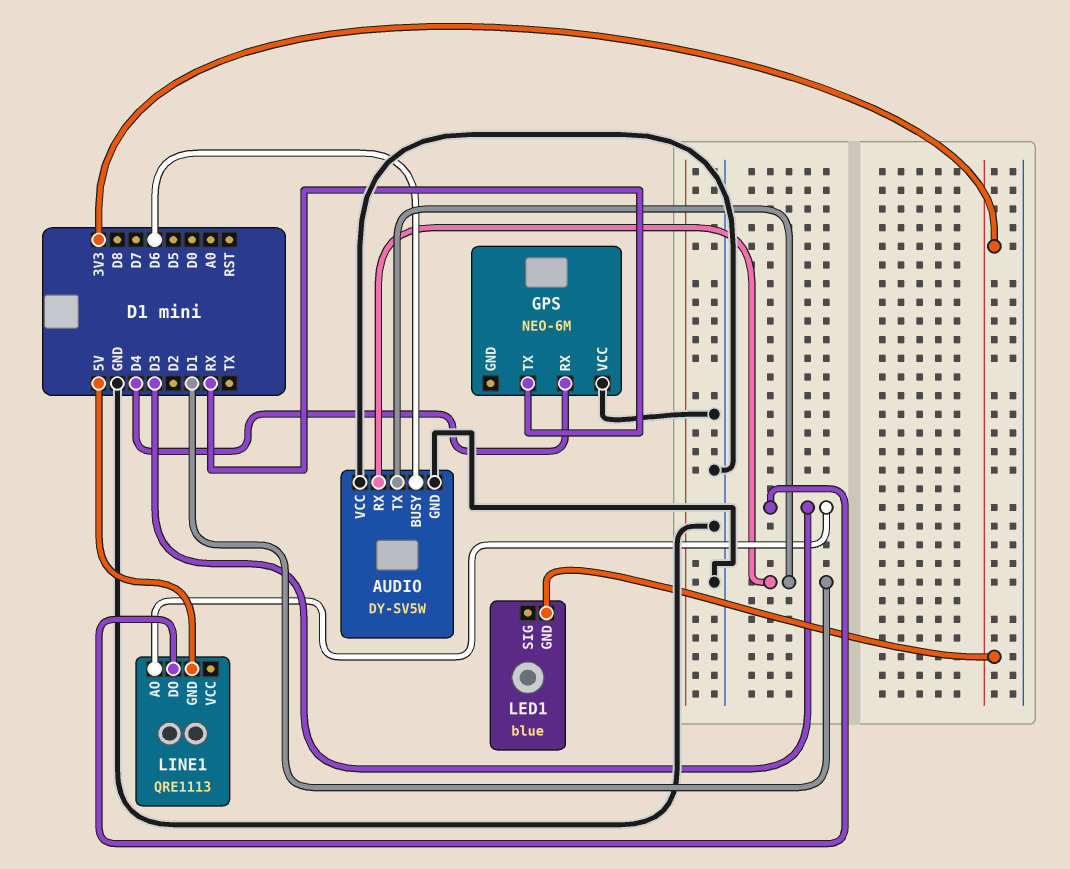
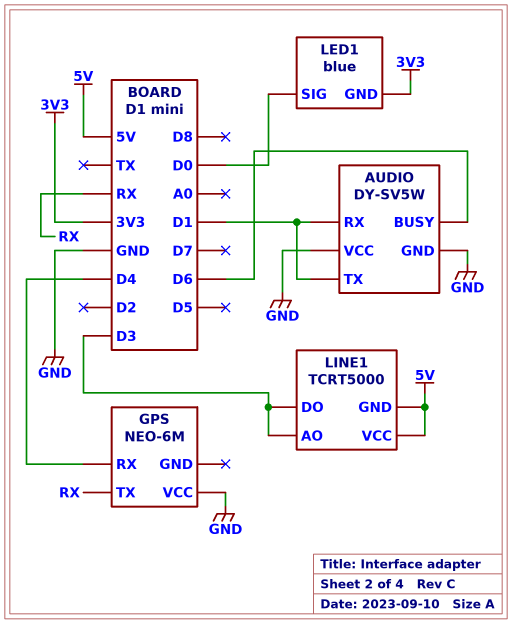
LED1 pin SIG: none -> D0
LINE1: QRE1113 -> TCRT5000
LINE1 pin VCC: none -> 5V

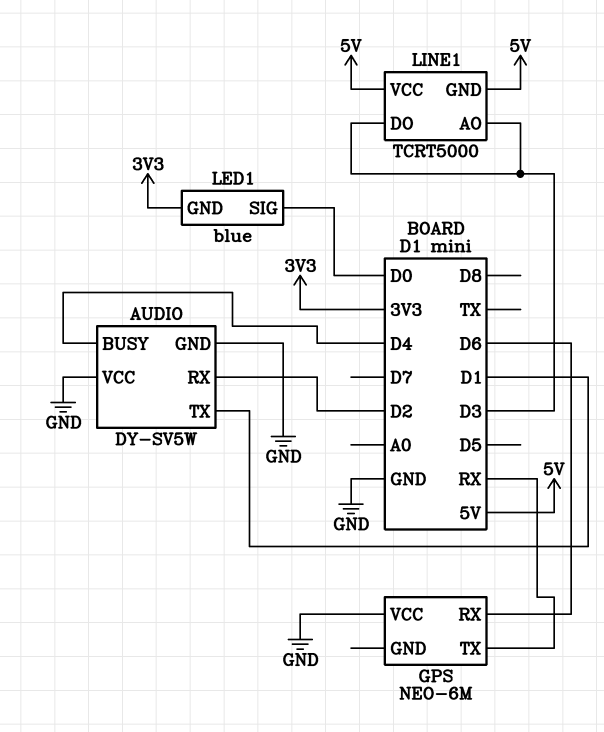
AUDIO pin BUSY: D6 -> D4
AUDIO pin RX: D1 -> D2
GPS pin RX: D4 -> D6

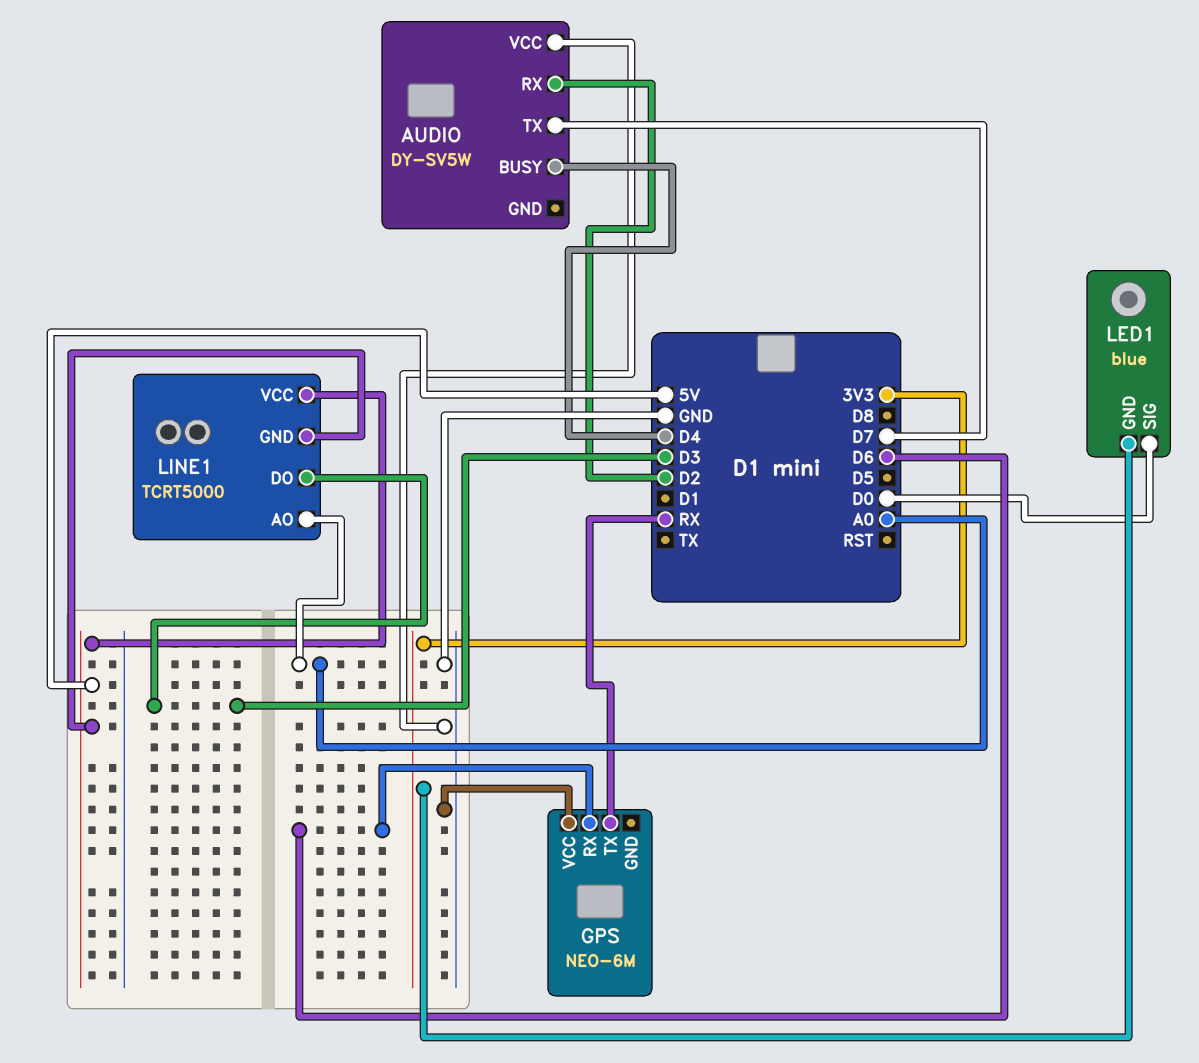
AUDIO pin GND: GND -> none
AUDIO pin TX: D1 -> D7
LINE1 pin AO: D3 -> A0

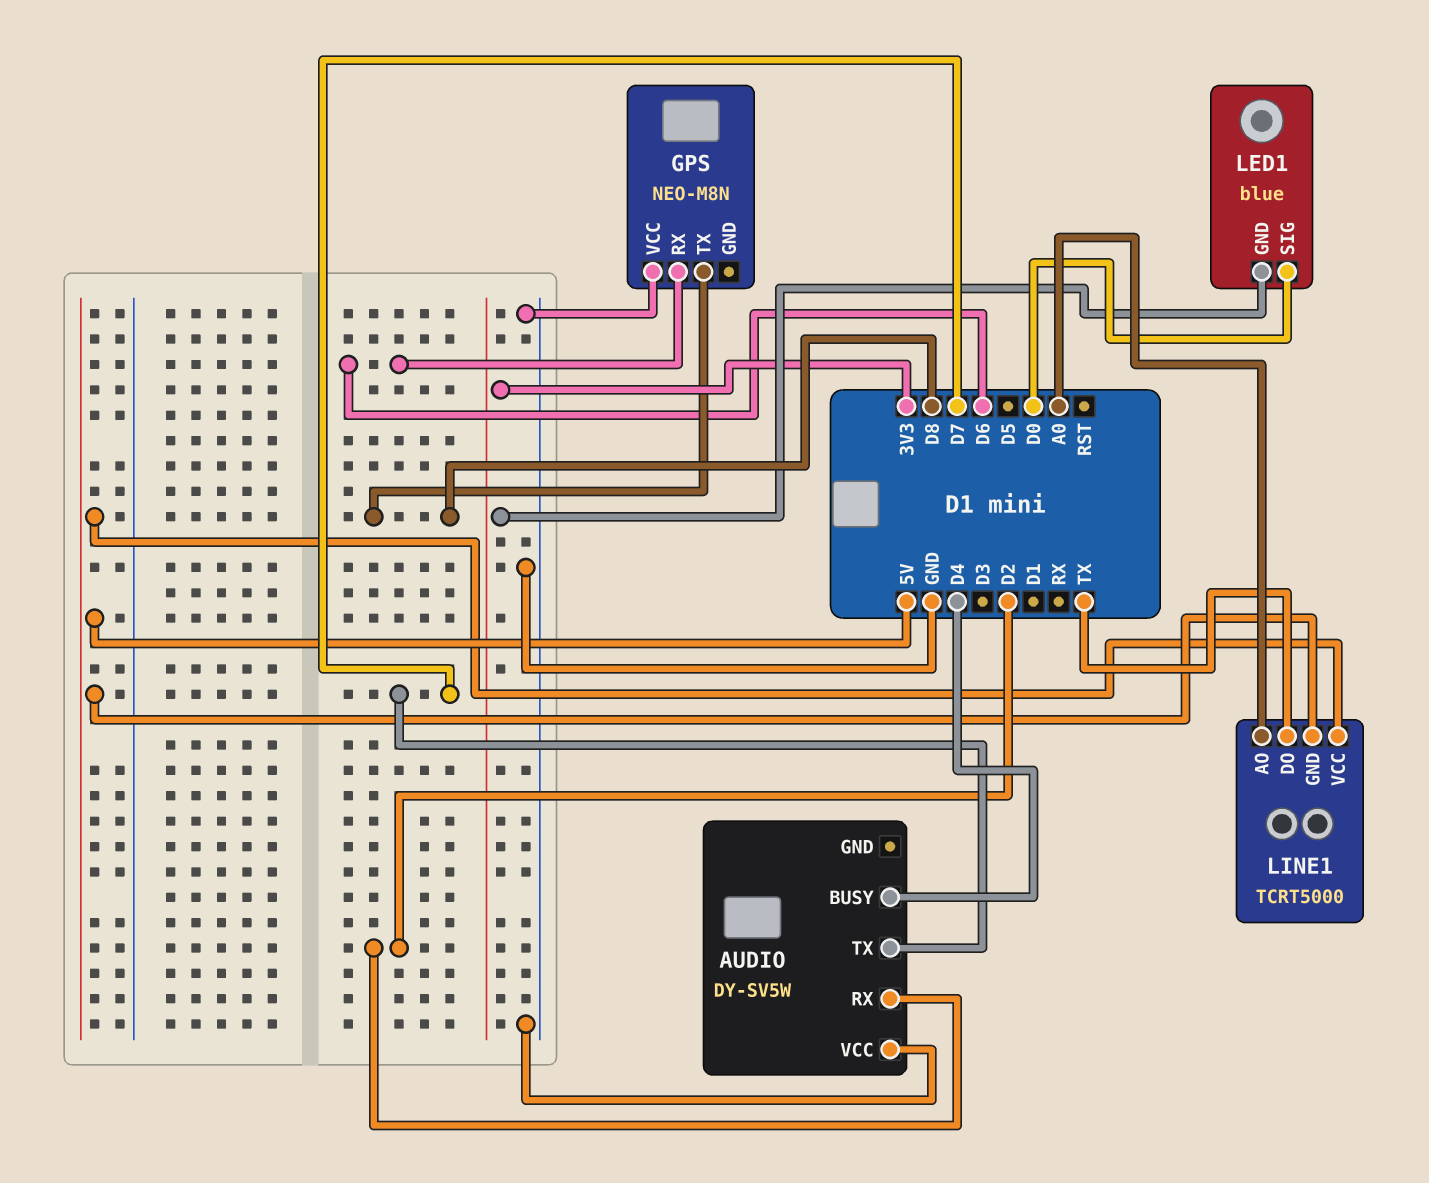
GPS: NEO-6M -> NEO-M8N
GPS pin TX: RX -> D8
LINE1 pin DO: D3 -> TX

